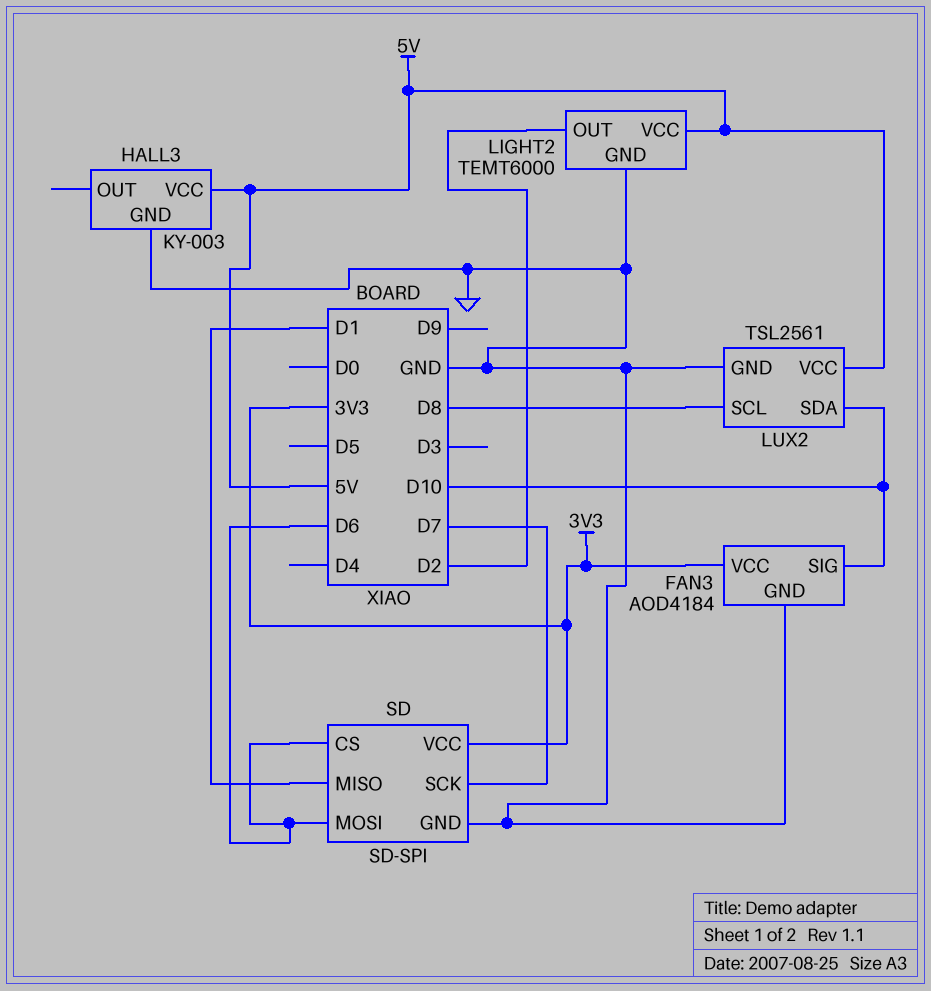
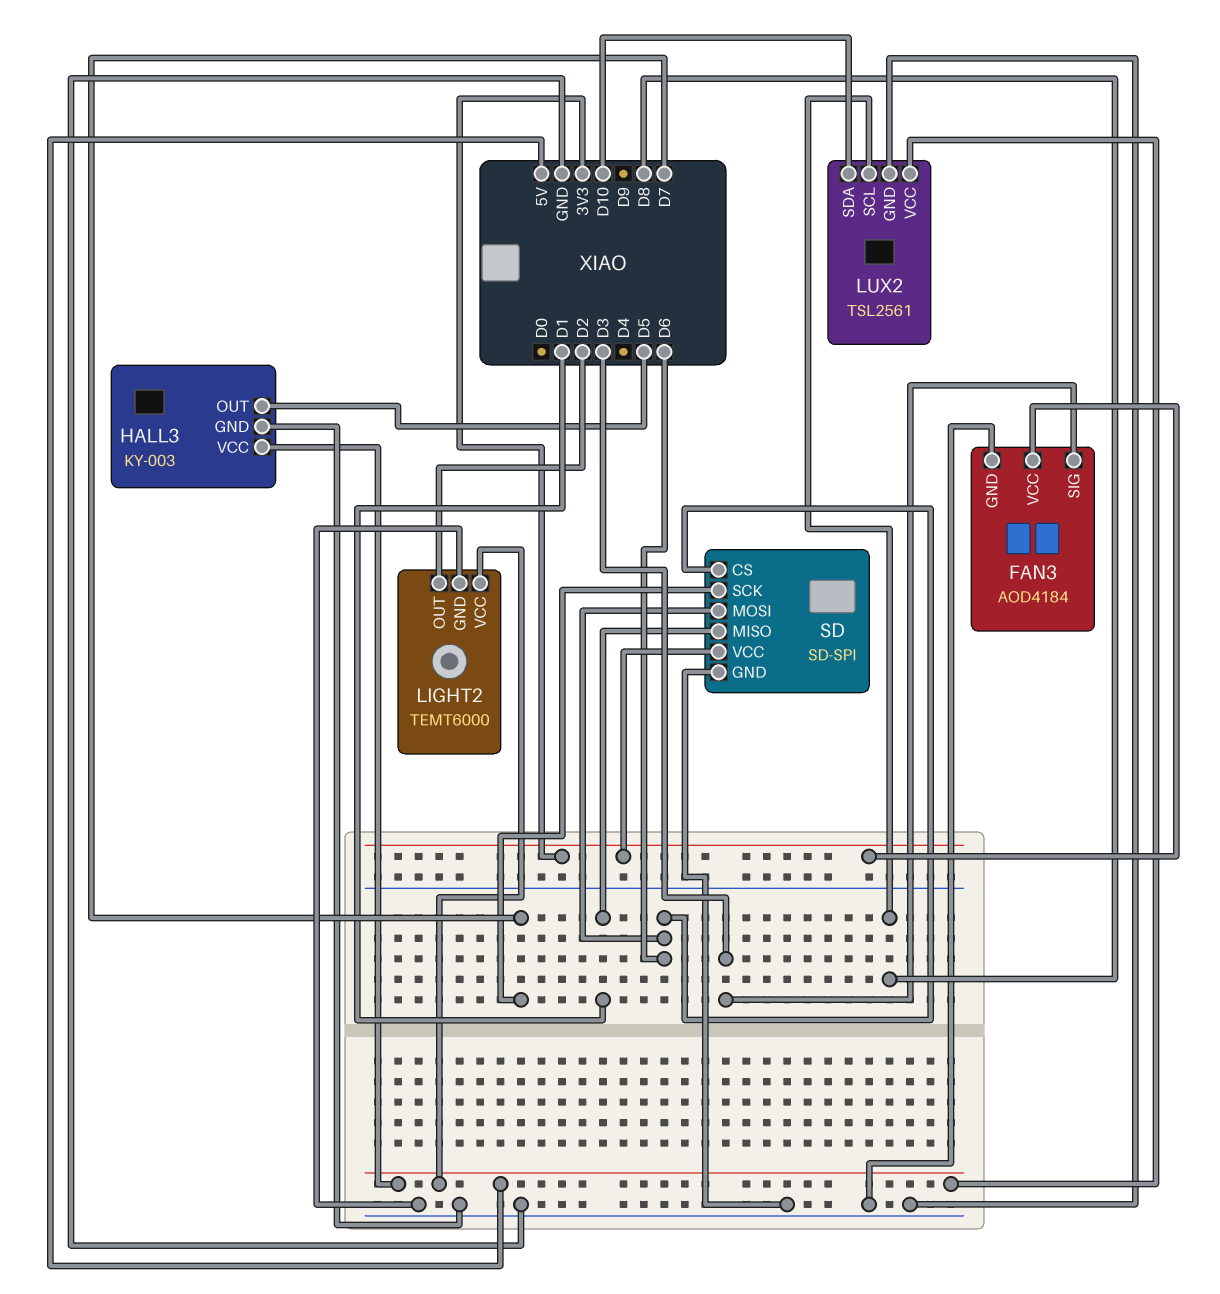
FAN3 pin SIG: D10 -> D3
HALL3 pin OUT: none -> D5

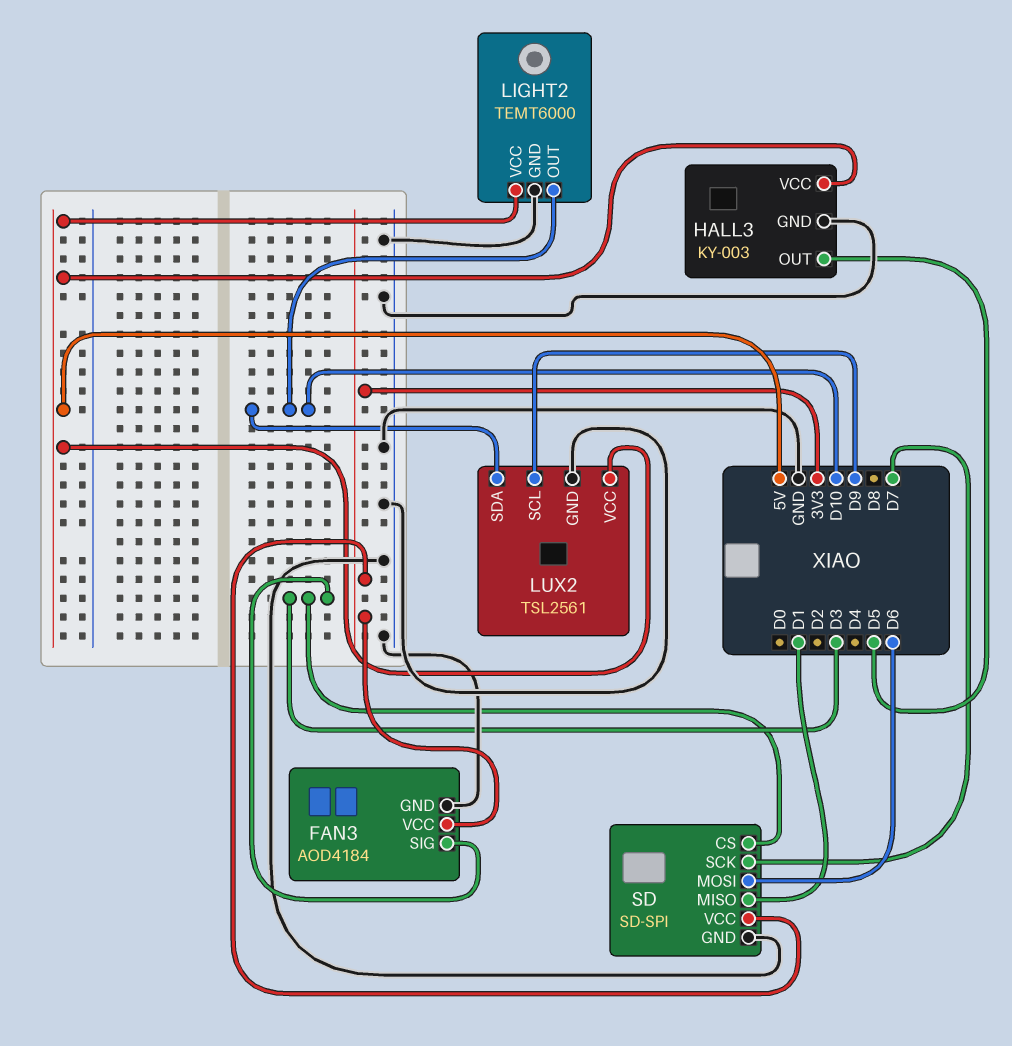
LIGHT2 pin OUT: D2 -> D10
LUX2 pin SCL: D8 -> D9
SD pin CS: D6 -> D3

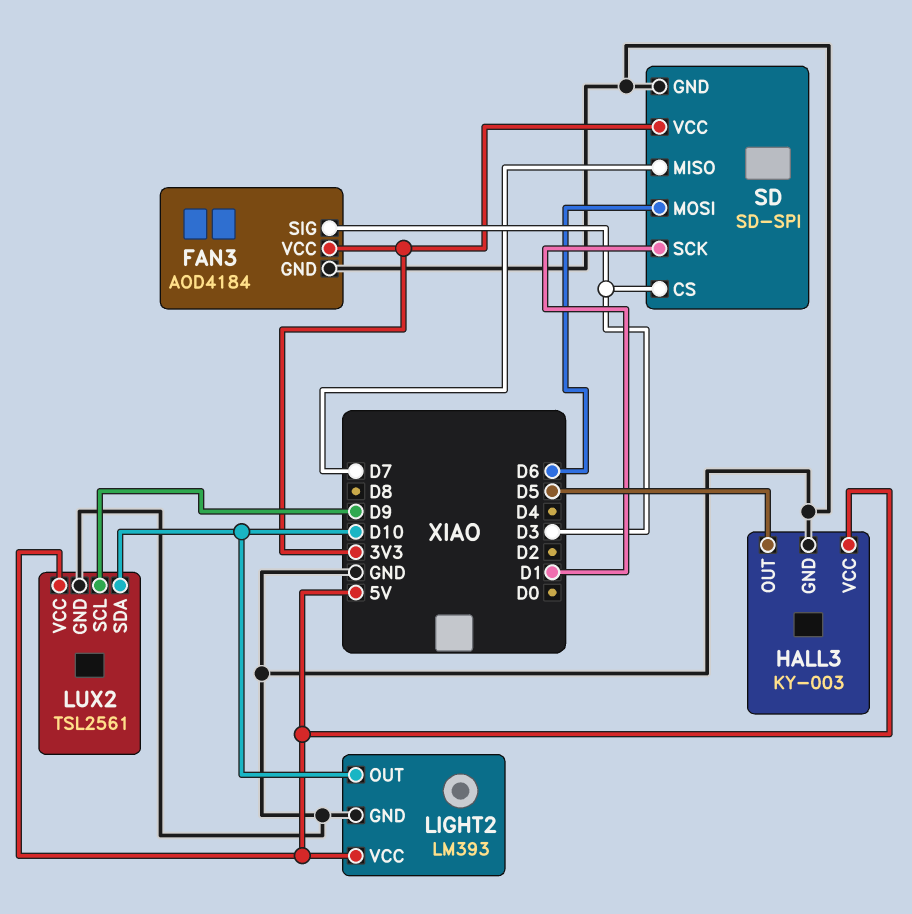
LIGHT2: TEMT6000 -> LM393
SD pin MISO: D1 -> D7
SD pin SCK: D7 -> D1

